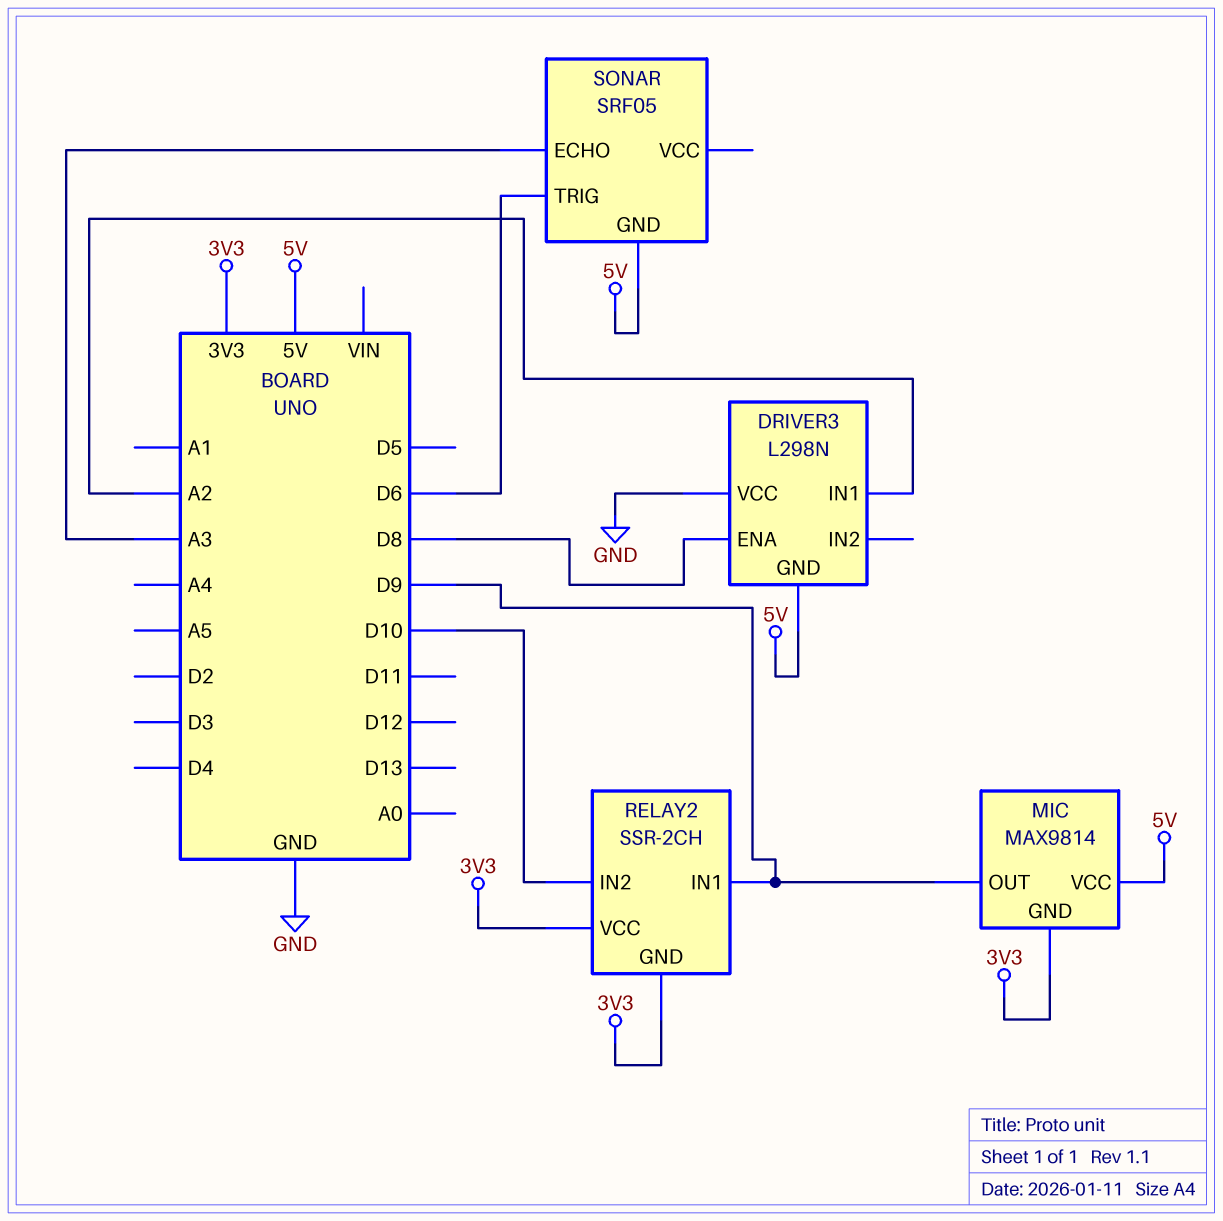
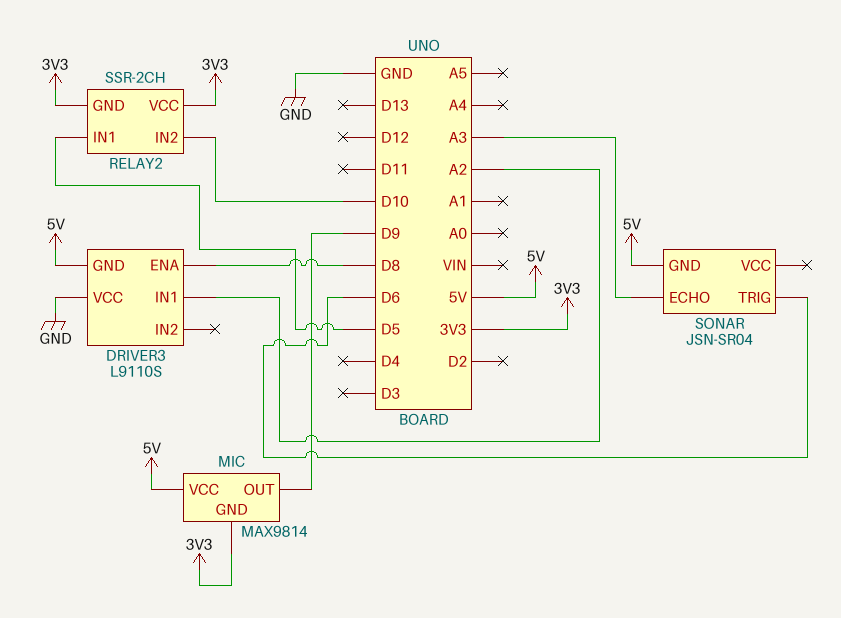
DRIVER3: L298N -> L9110S
RELAY2 pin IN1: D9 -> D5
SONAR: SRF05 -> JSN-SR04

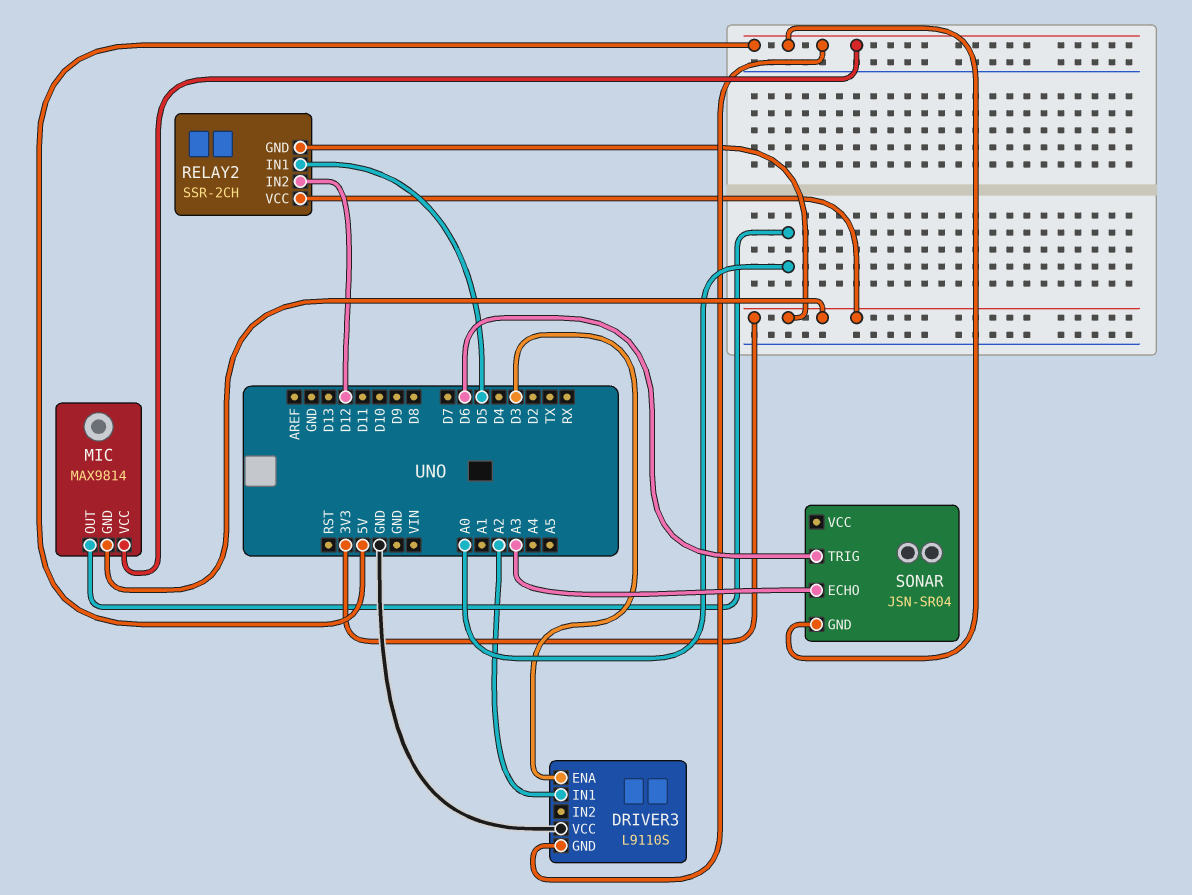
DRIVER3 pin ENA: D8 -> D3
MIC pin OUT: D9 -> A0
RELAY2 pin IN2: D10 -> D12

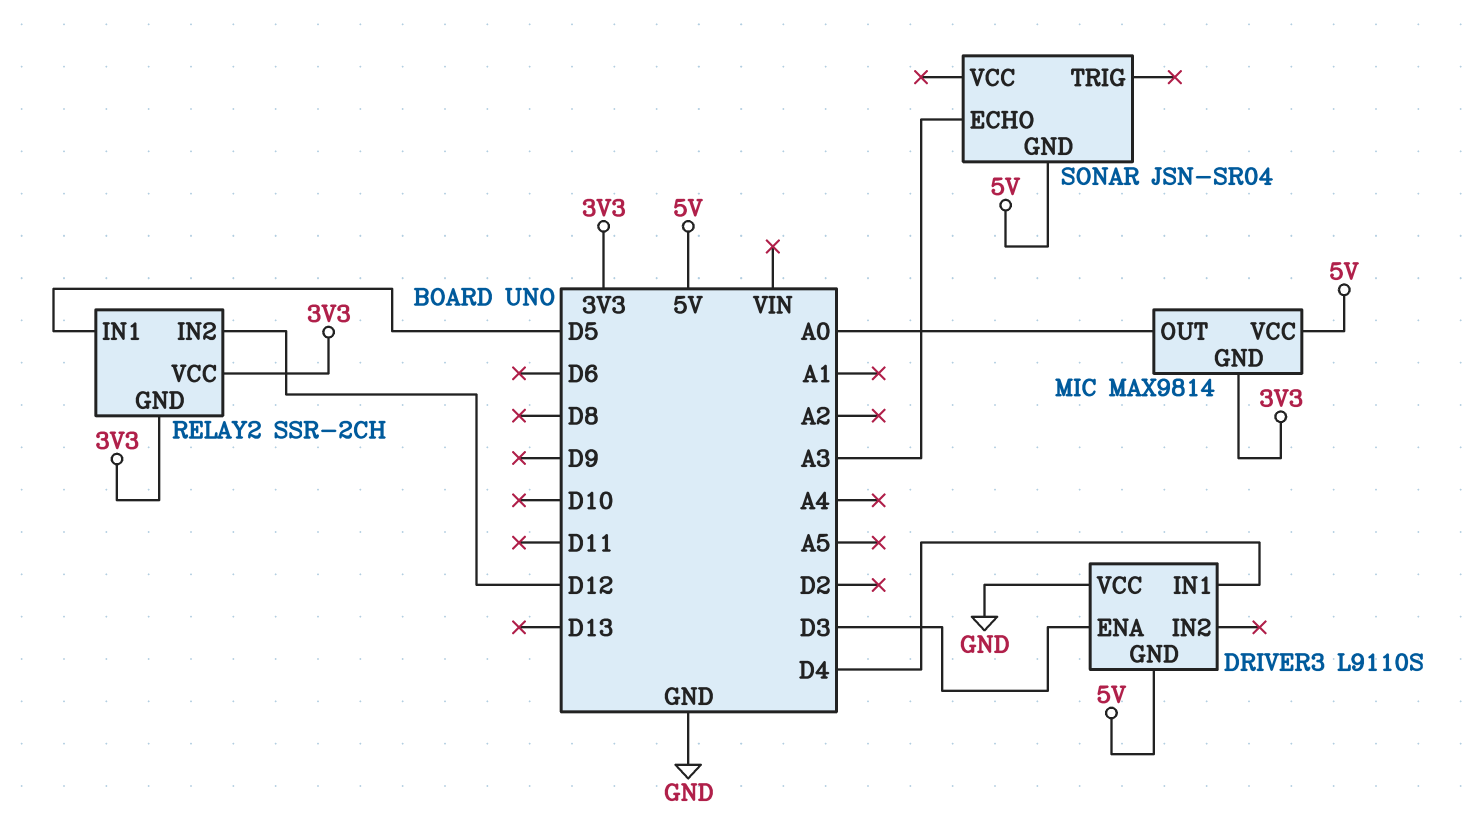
DRIVER3 pin IN1: A2 -> D4
SONAR pin TRIG: D6 -> none

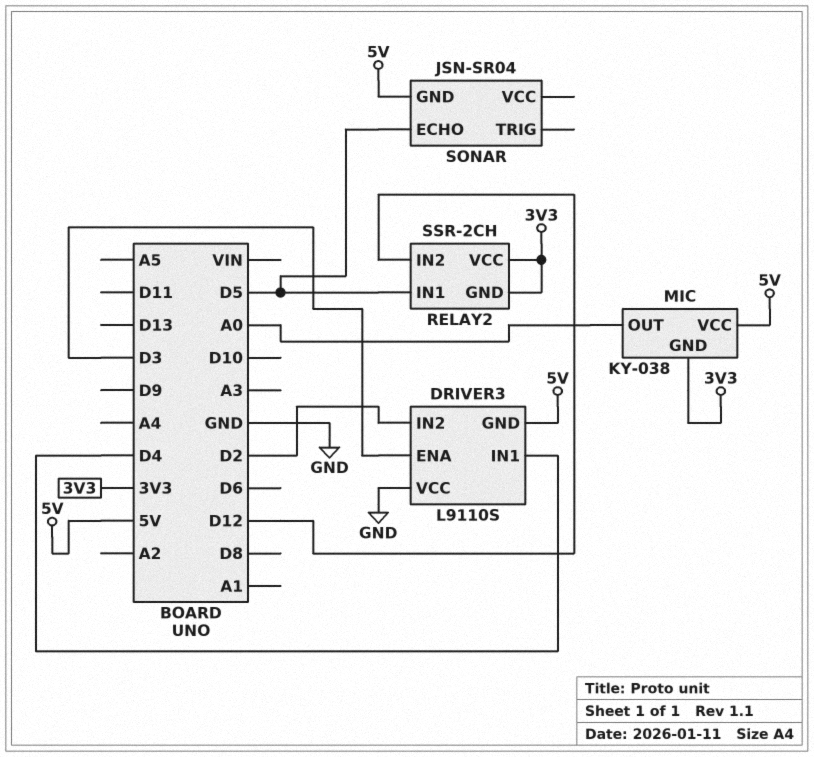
DRIVER3 pin IN2: none -> D2
MIC: MAX9814 -> KY-038
SONAR pin ECHO: A3 -> D5

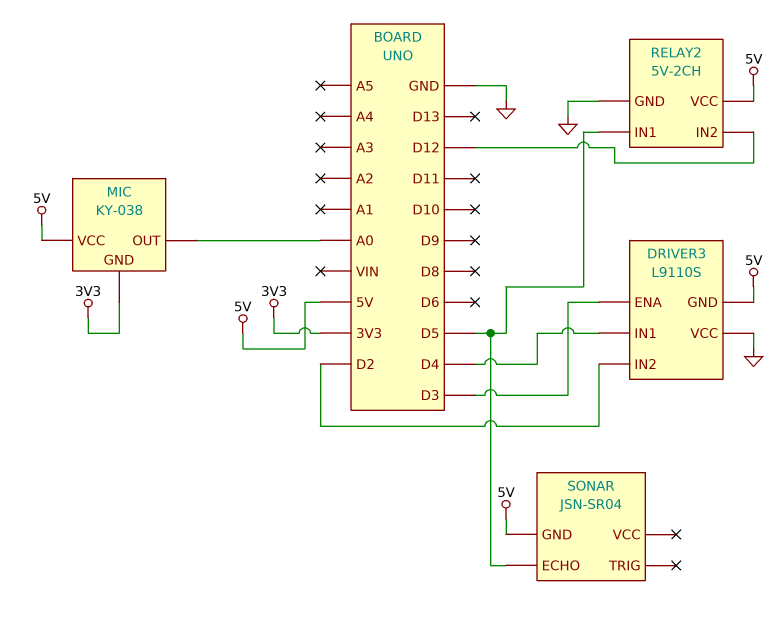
RELAY2: SSR-2CH -> 5V-2CH
RELAY2 pin GND: 3V3 -> GND
RELAY2 pin VCC: 3V3 -> 5V

